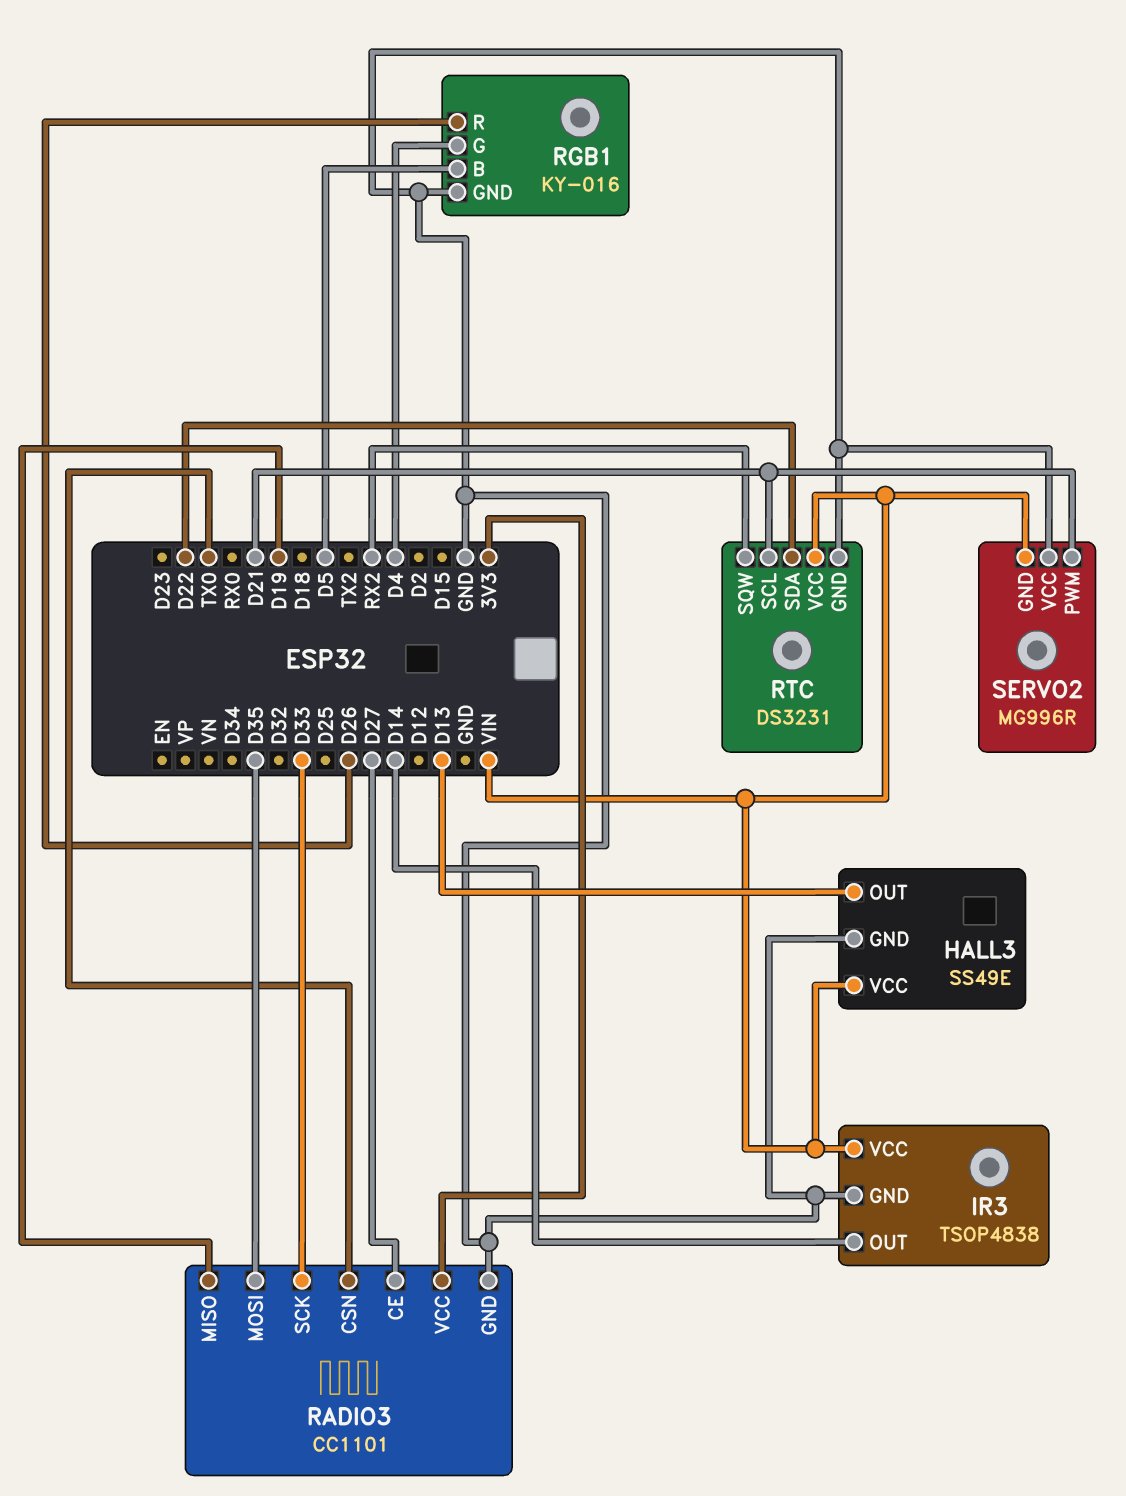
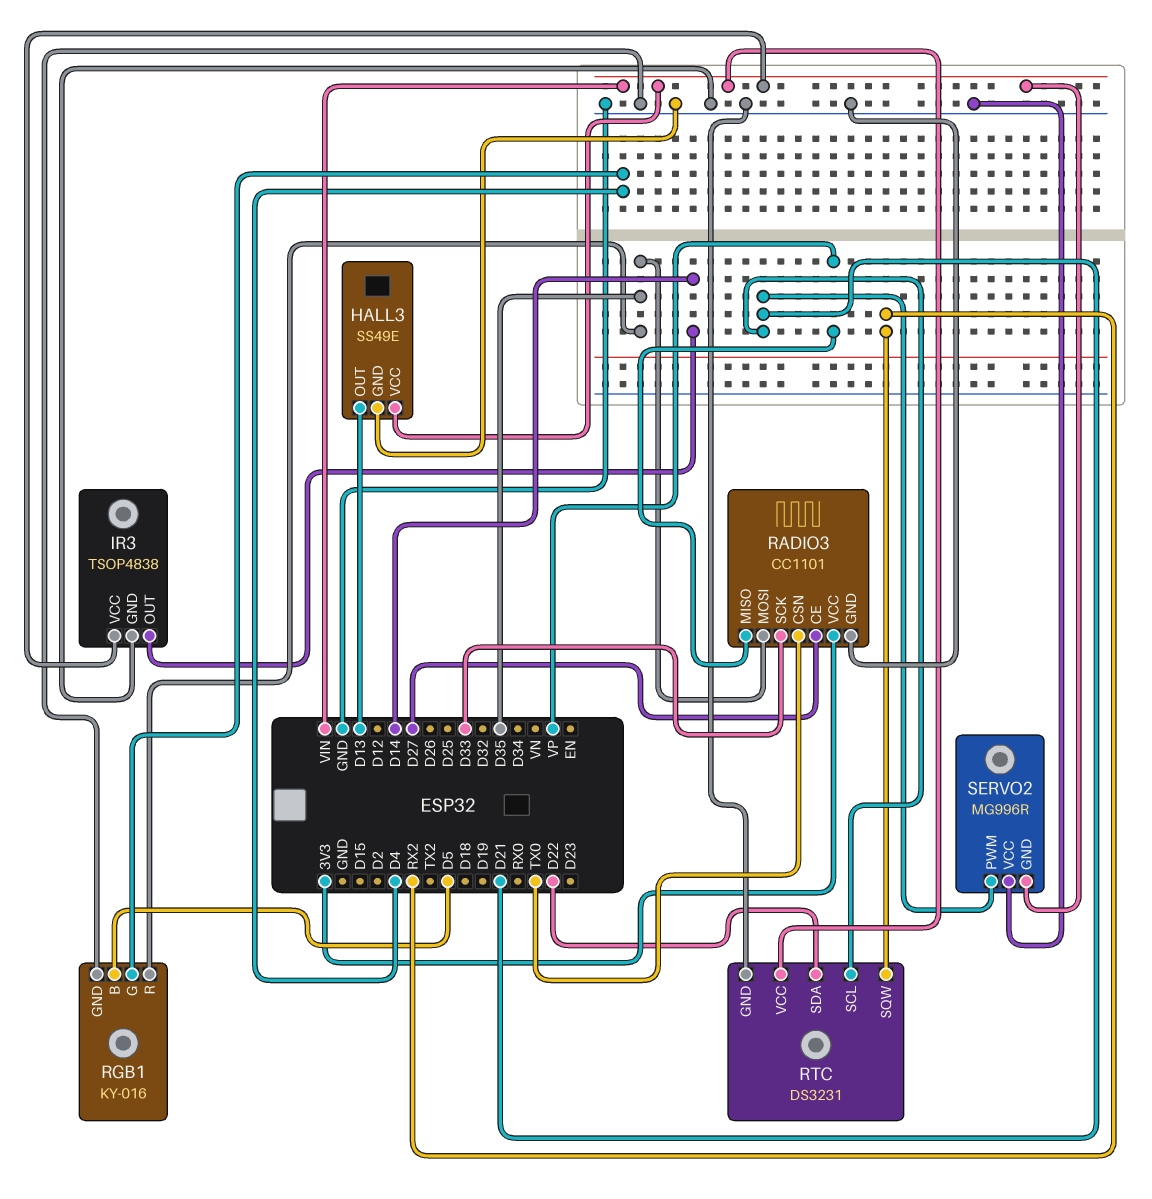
RADIO3 pin MISO: D19 -> VP
RGB1 pin R: D26 -> D35

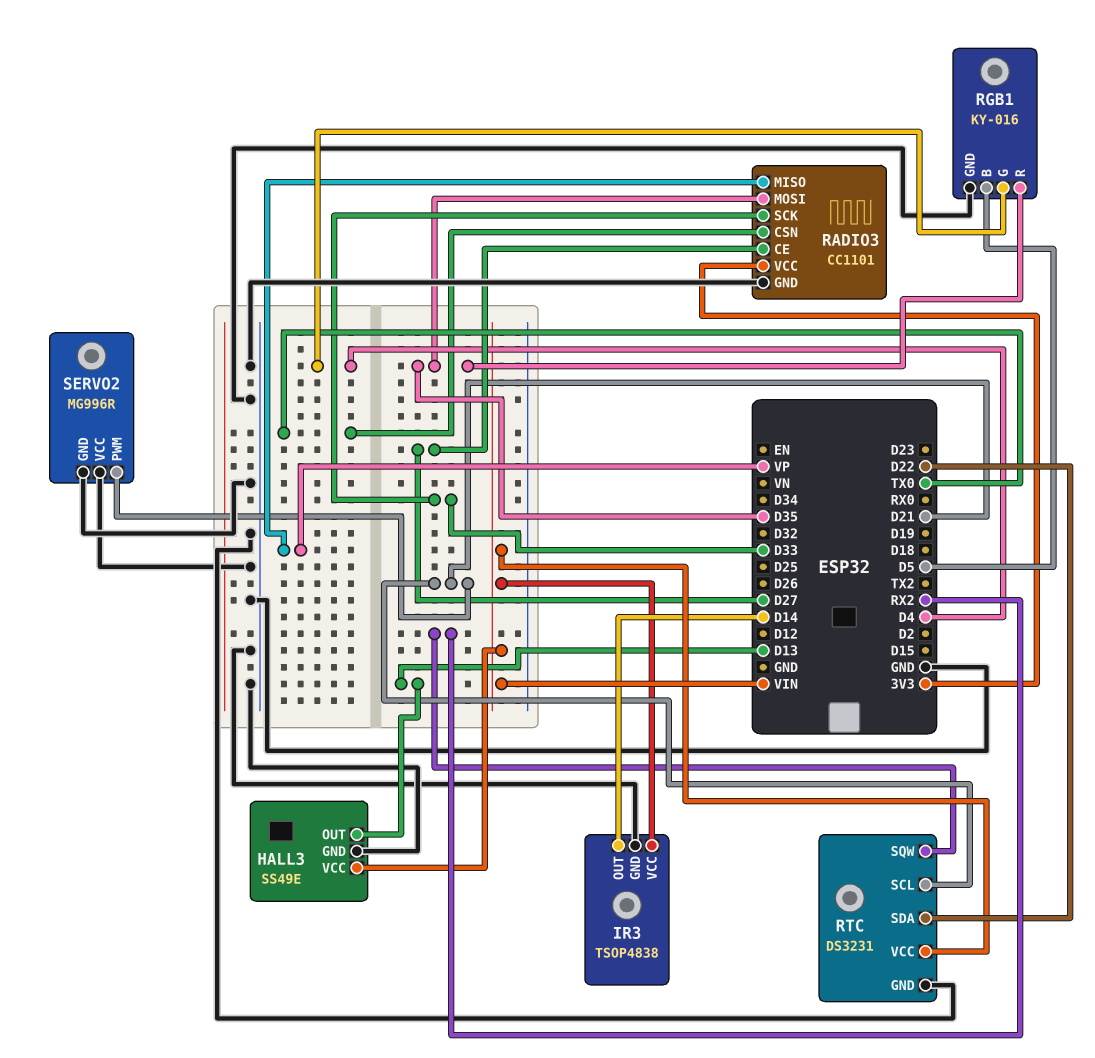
SERVO2 pin GND: VIN -> GND

